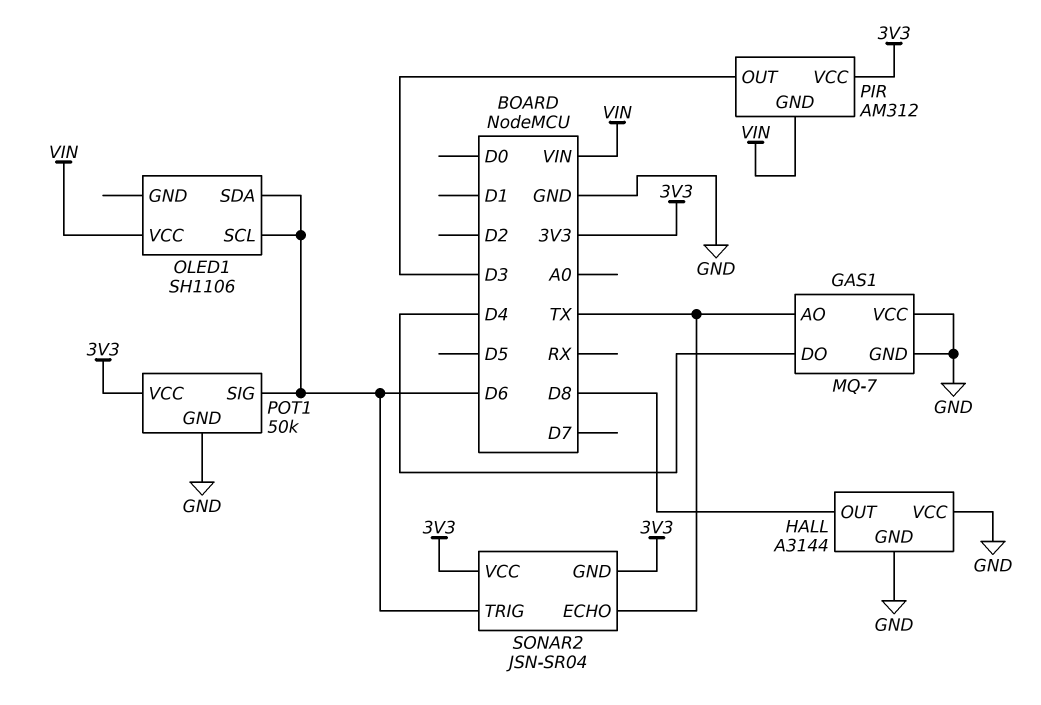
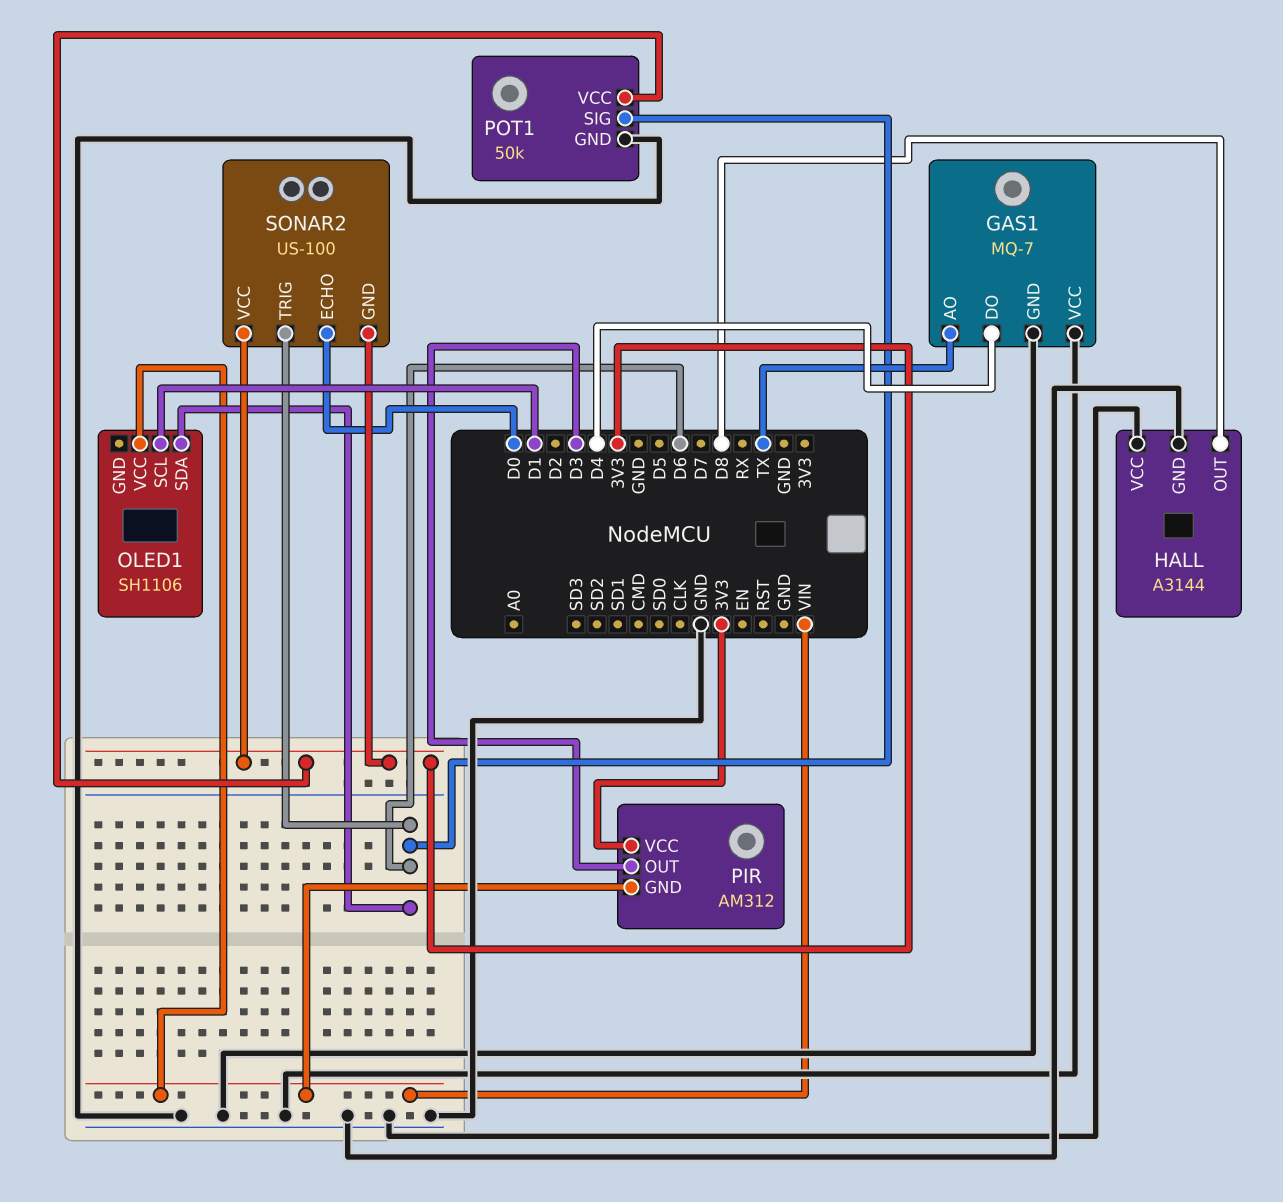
OLED1 pin SCL: D6 -> D1
SONAR2: JSN-SR04 -> US-100
SONAR2 pin ECHO: TX -> D0

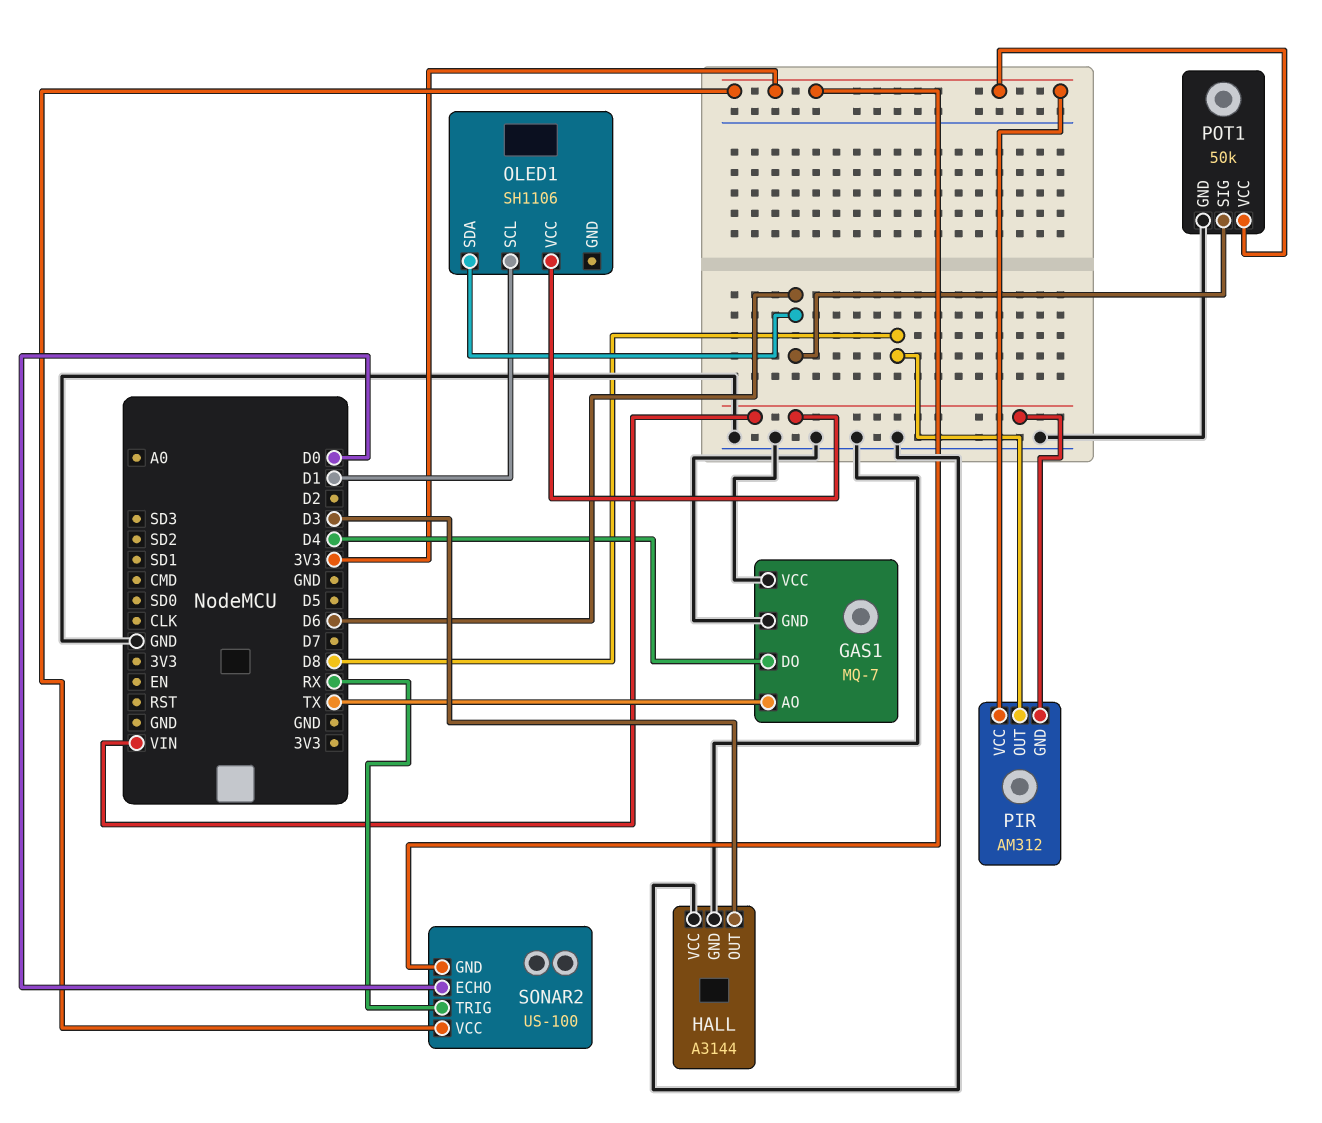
HALL pin OUT: D8 -> D3
PIR pin OUT: D3 -> D8
SONAR2 pin TRIG: D6 -> RX

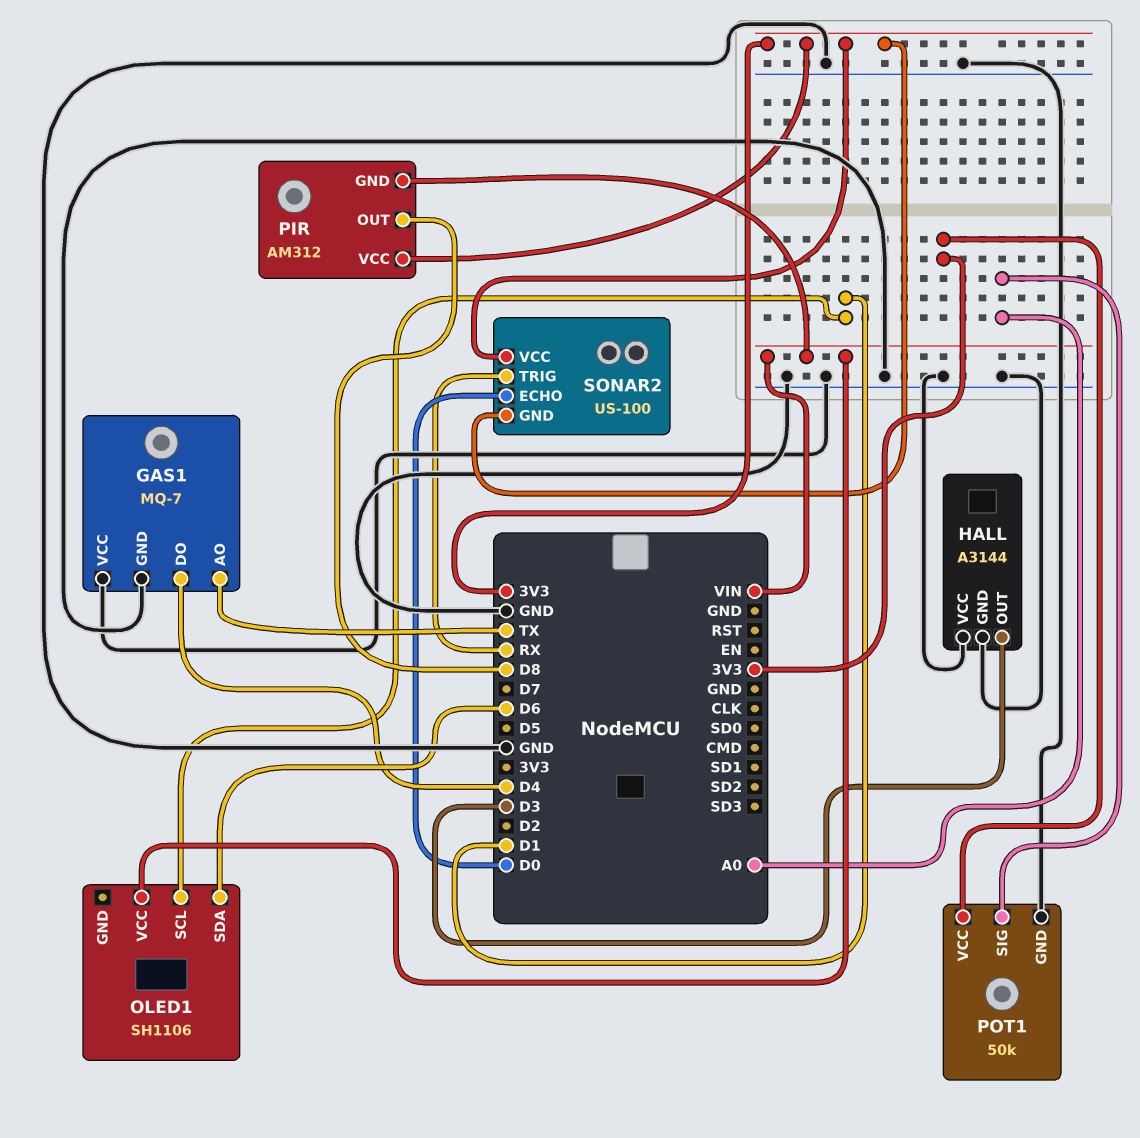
POT1 pin SIG: D6 -> A0

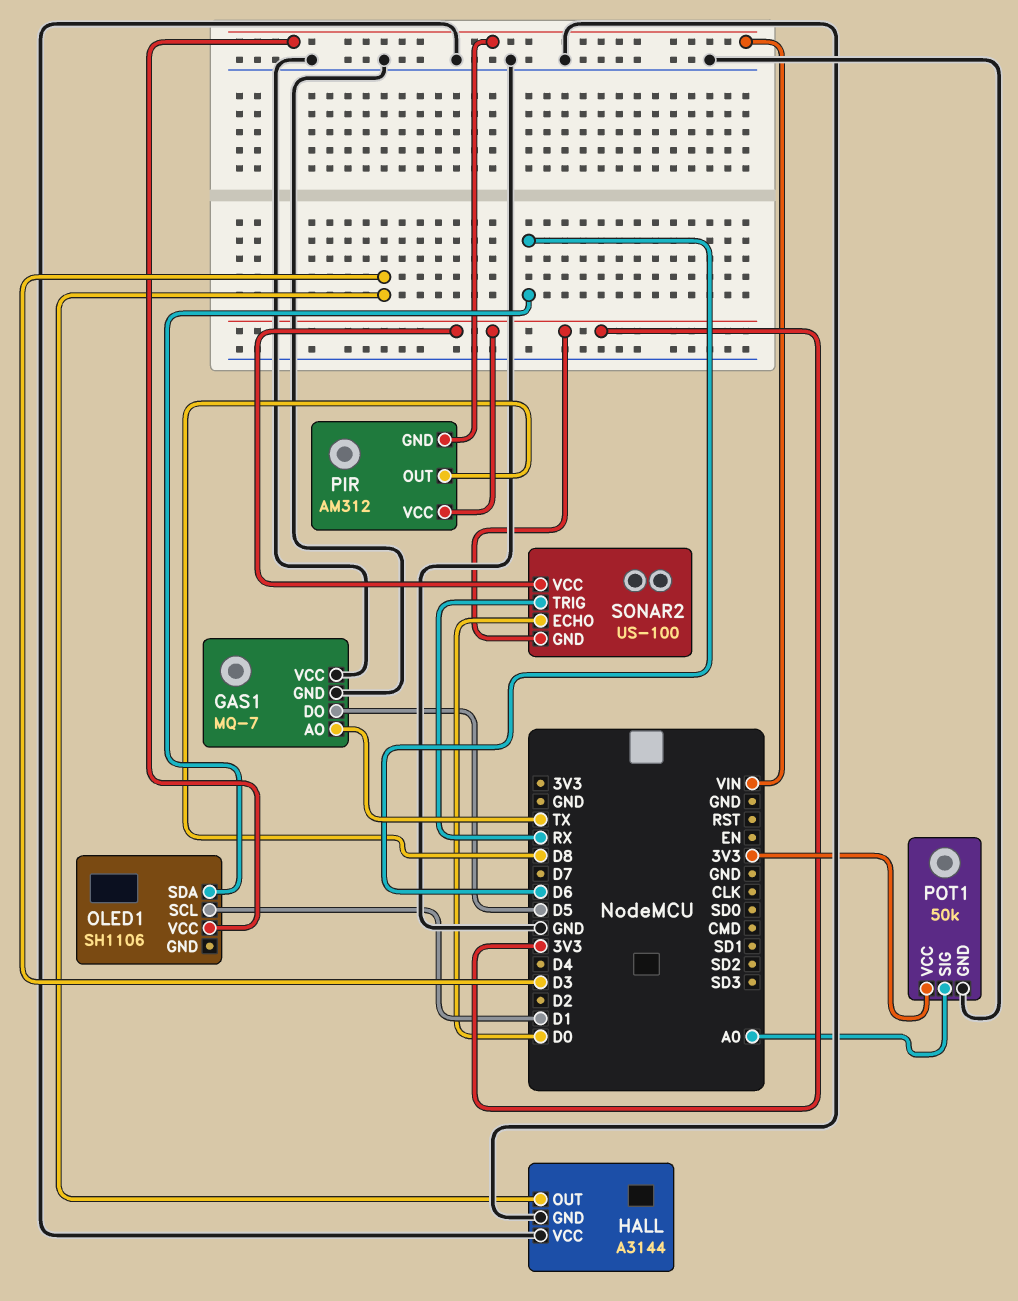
GAS1 pin DO: D4 -> D5

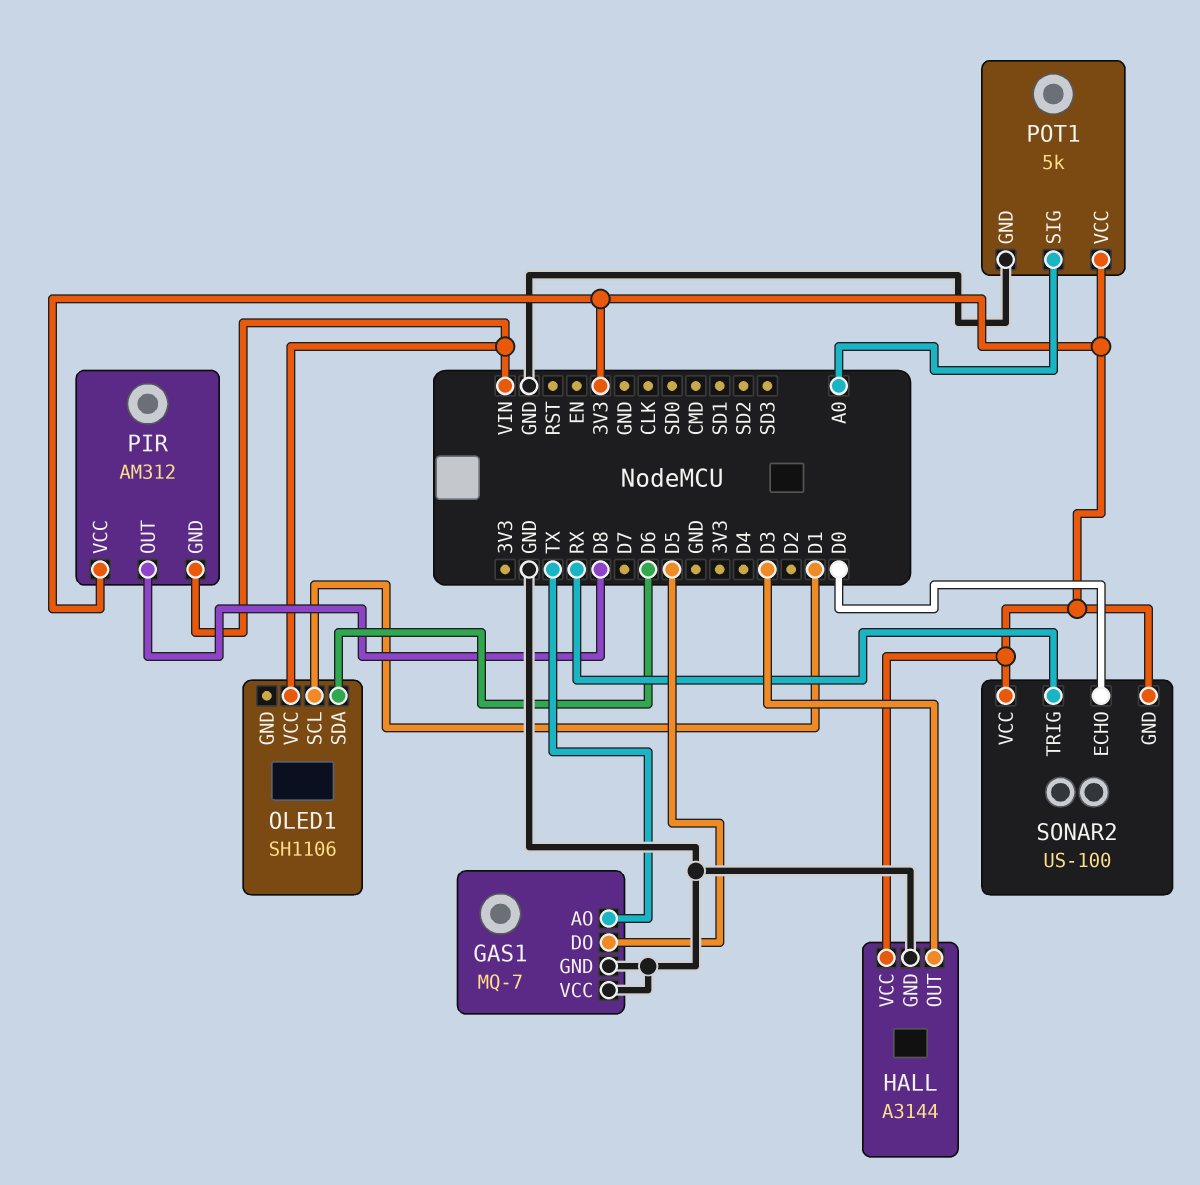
HALL pin VCC: GND -> 3V3
POT1: 50k -> 5k

